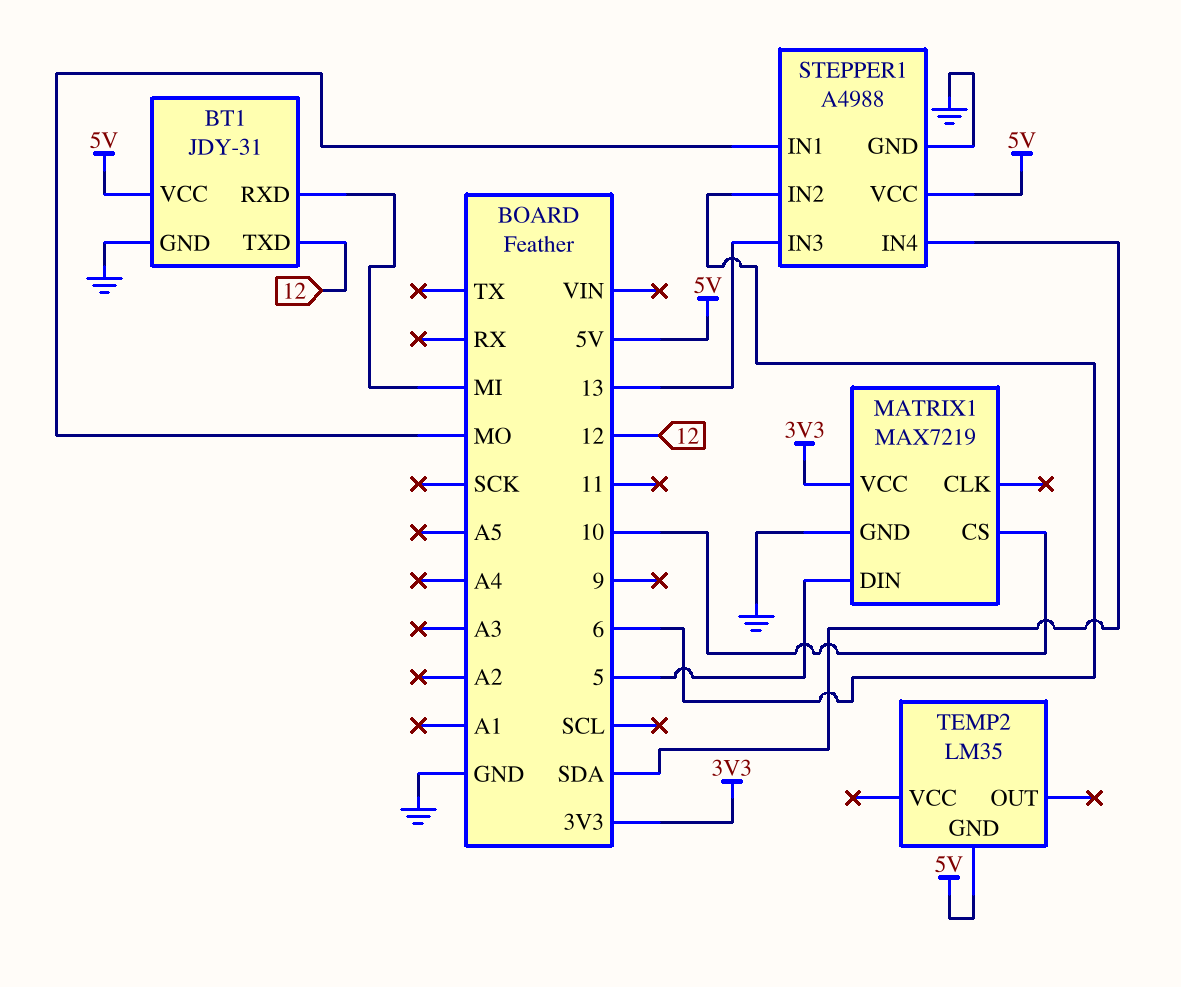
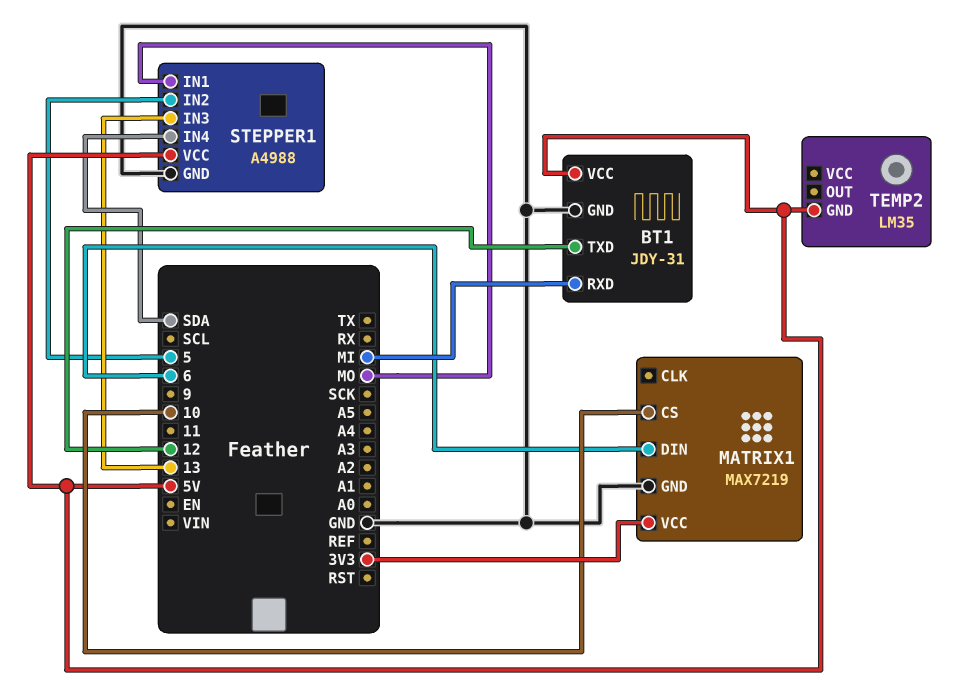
MATRIX1 pin DIN: 5 -> 6
STEPPER1 pin IN2: 6 -> 5

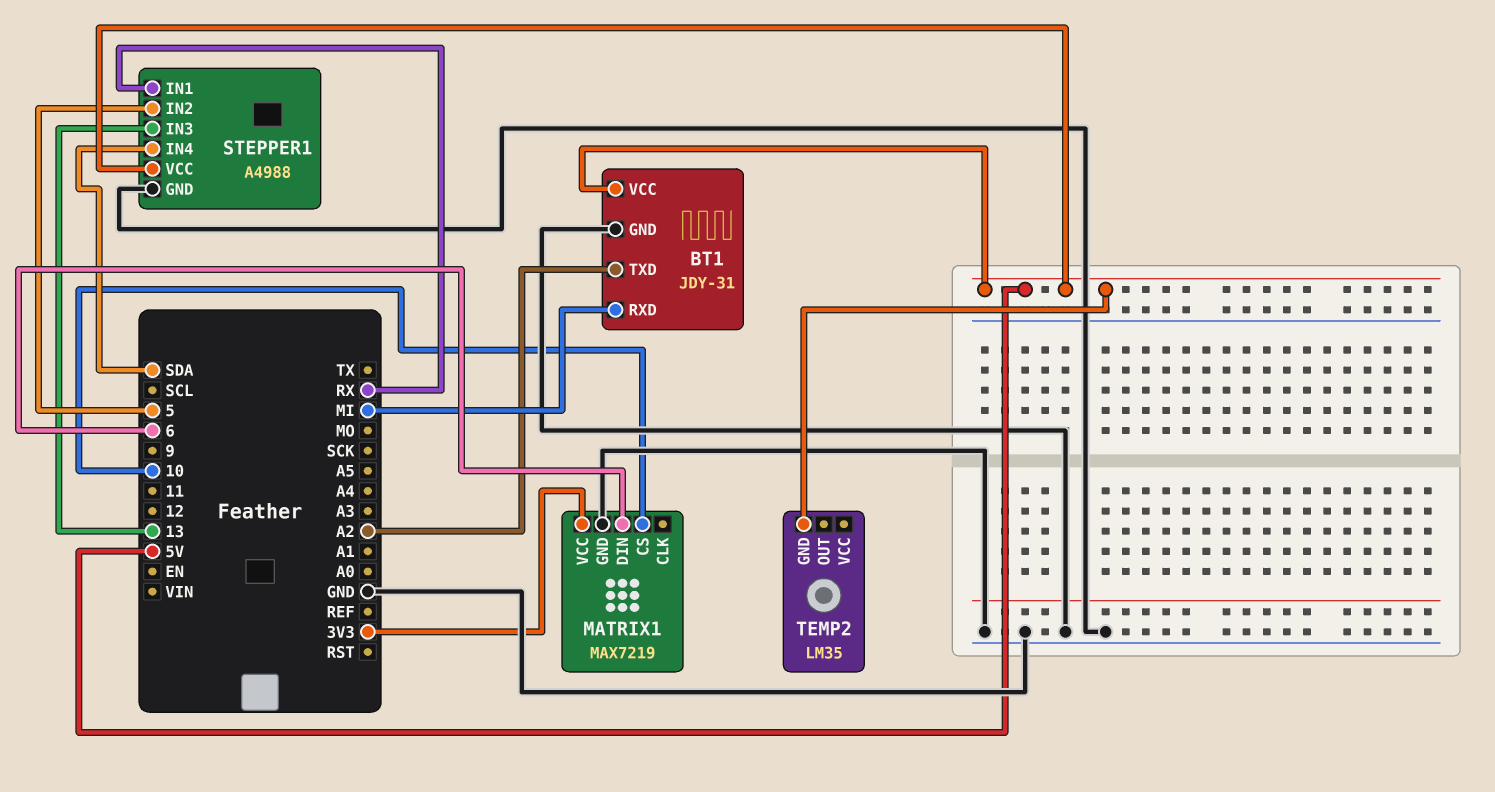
BT1 pin TXD: 12 -> A2
STEPPER1 pin IN1: MO -> RX

